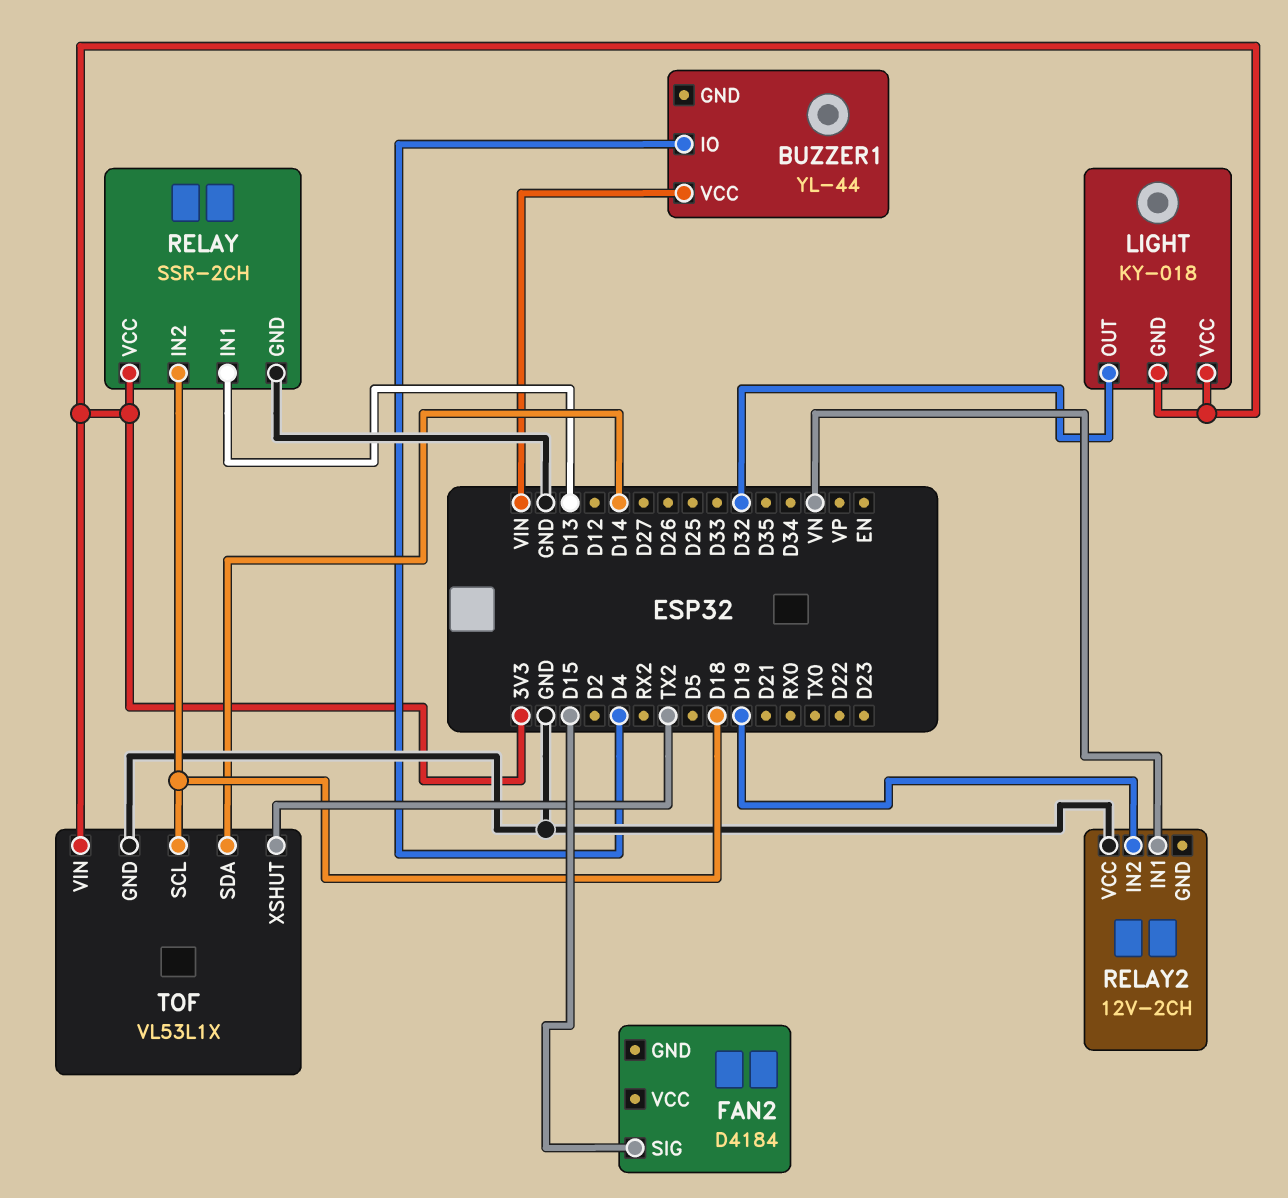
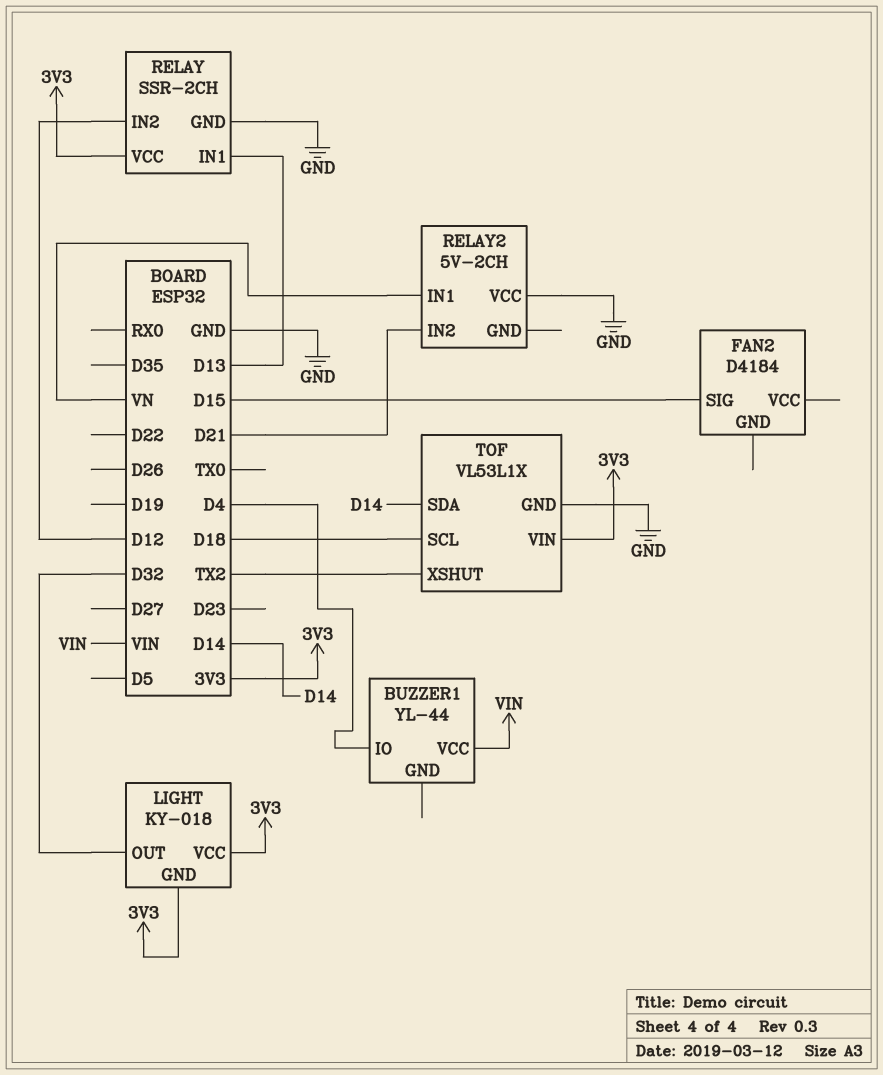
RELAY pin IN2: D18 -> D12
RELAY2: 12V-2CH -> 5V-2CH
RELAY2 pin IN2: D19 -> D21

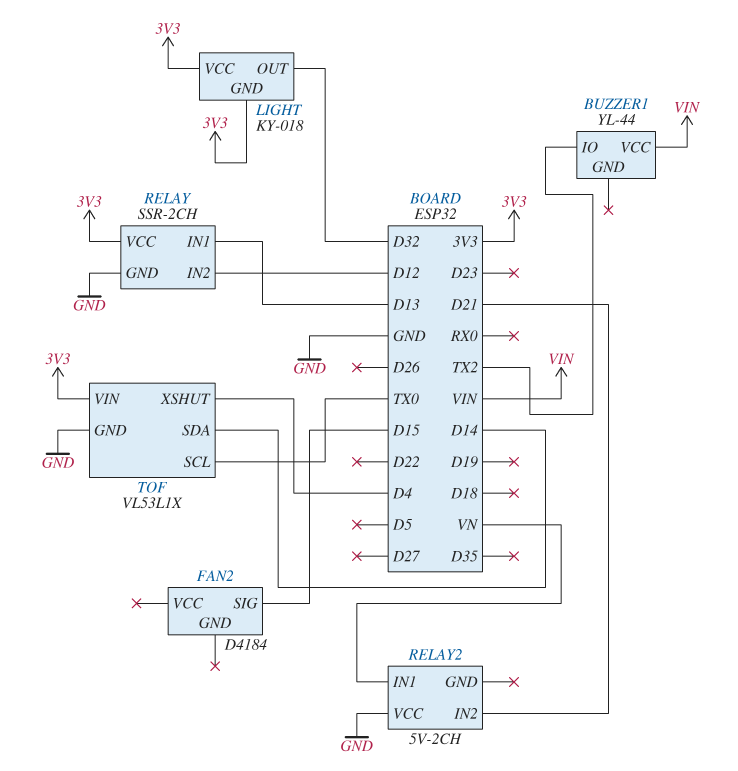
BUZZER1 pin IO: D4 -> TX2
TOF pin SCL: D18 -> TX0
TOF pin XSHUT: TX2 -> D4

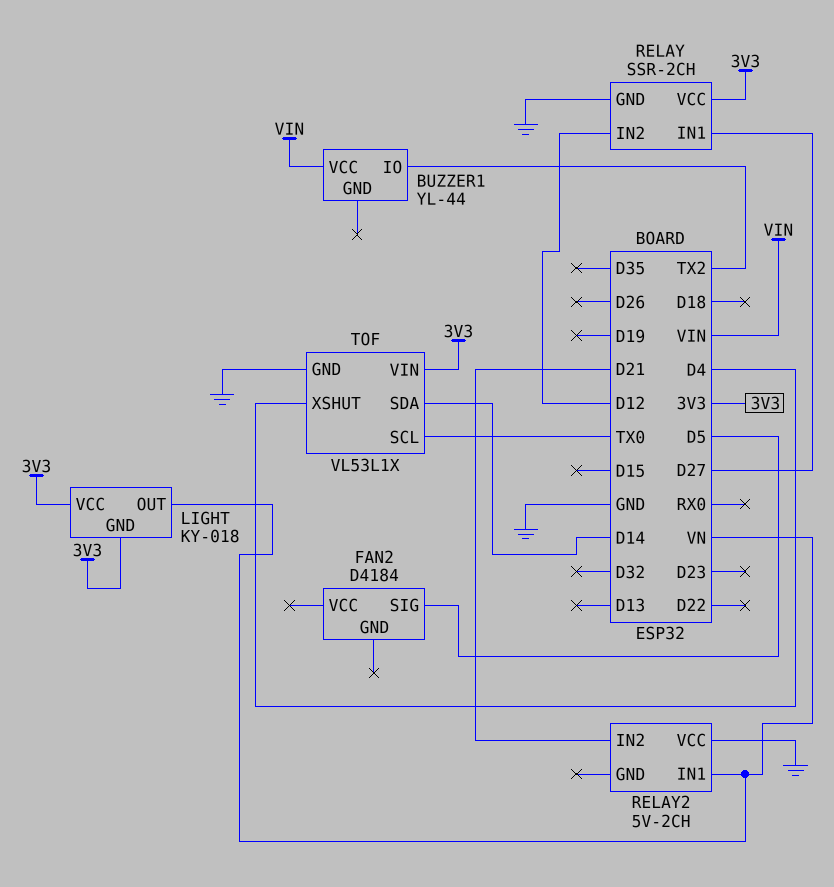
FAN2 pin SIG: D15 -> D5
LIGHT pin OUT: D32 -> VN
RELAY pin IN1: D13 -> D27

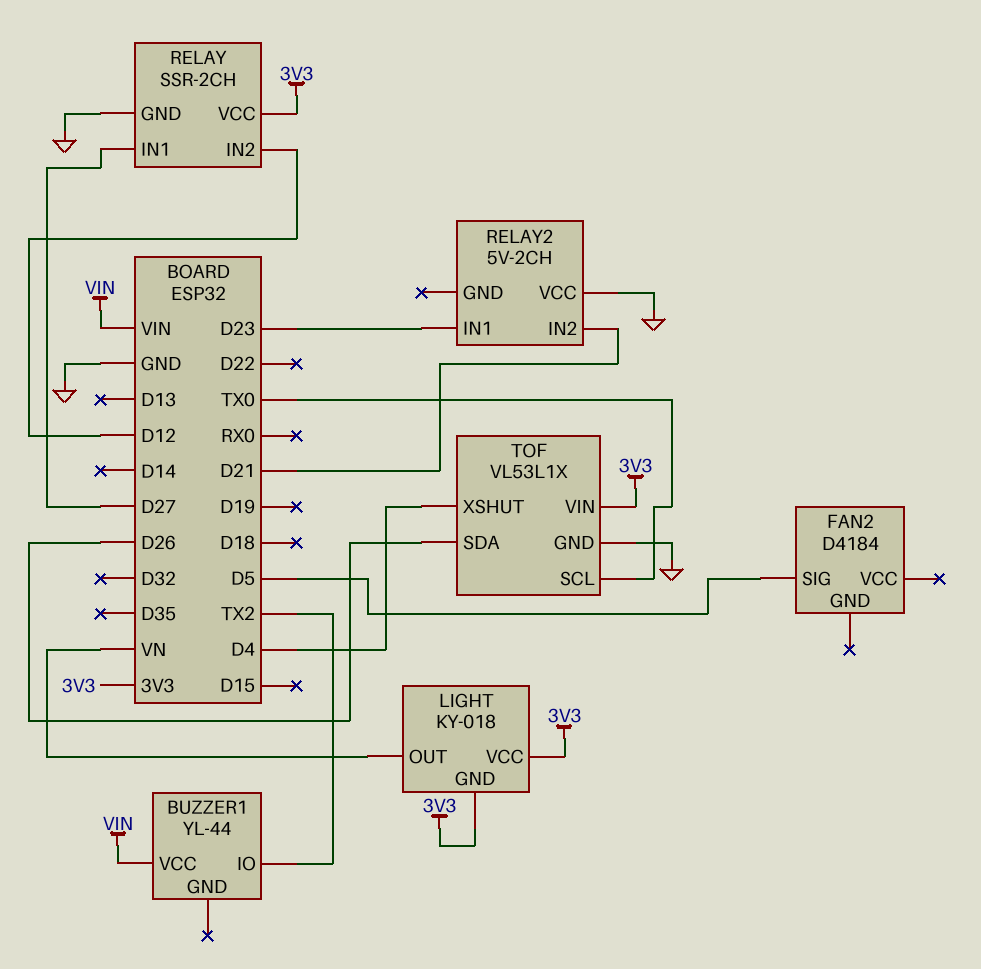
RELAY2 pin IN1: VN -> D23
TOF pin SDA: D14 -> D26

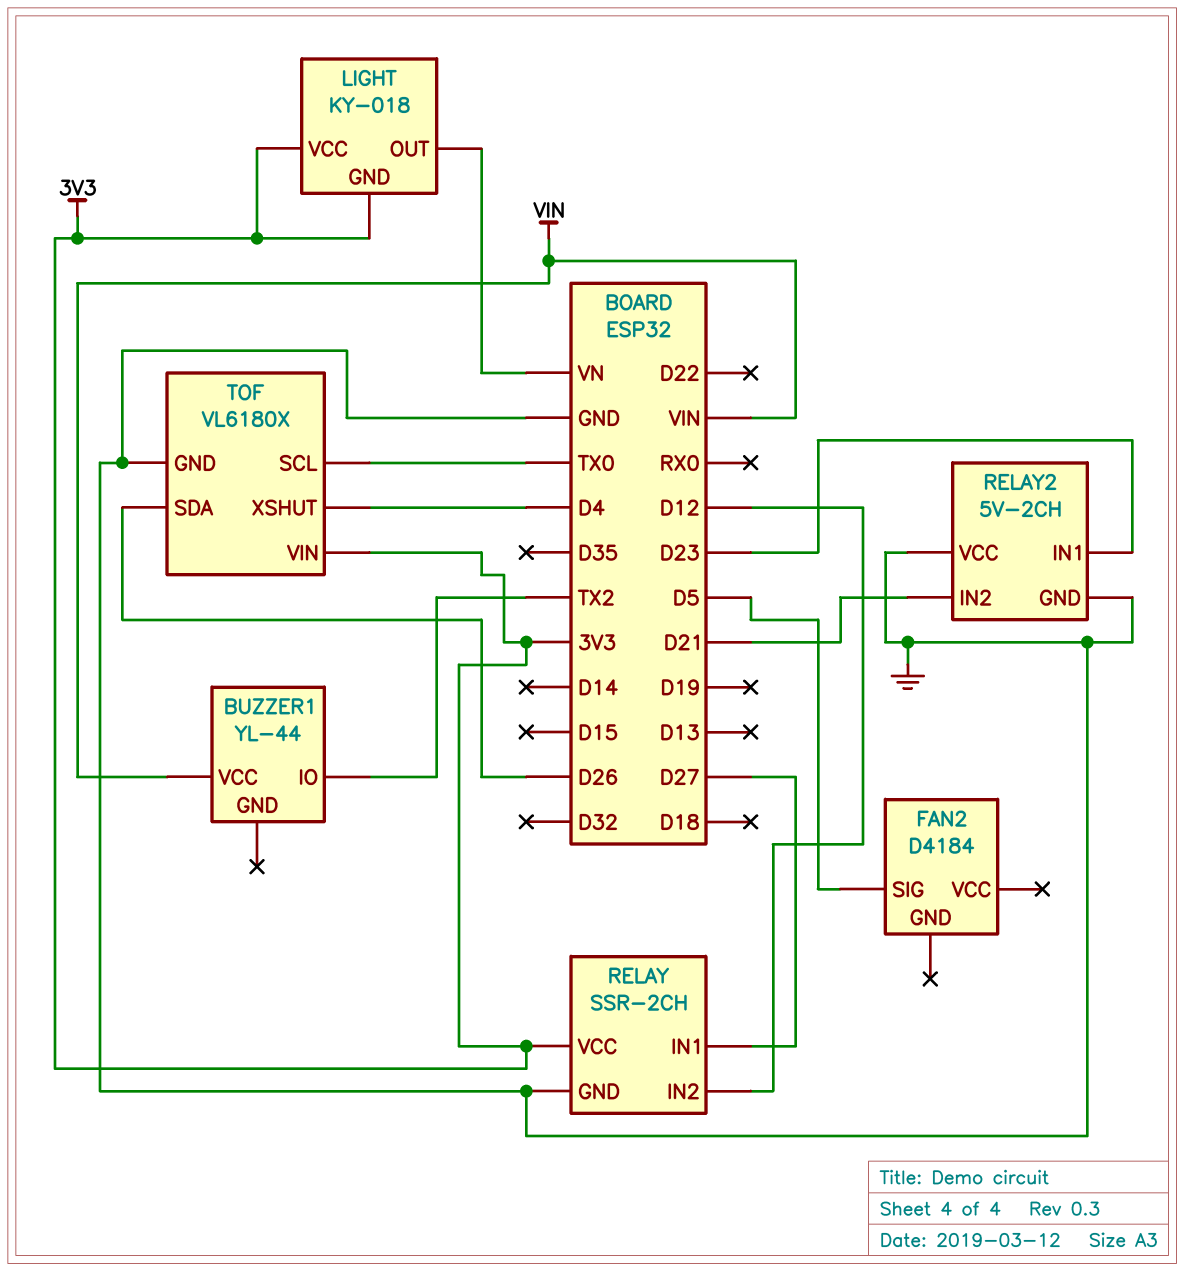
RELAY2 pin GND: none -> GND
TOF: VL53L1X -> VL6180X

